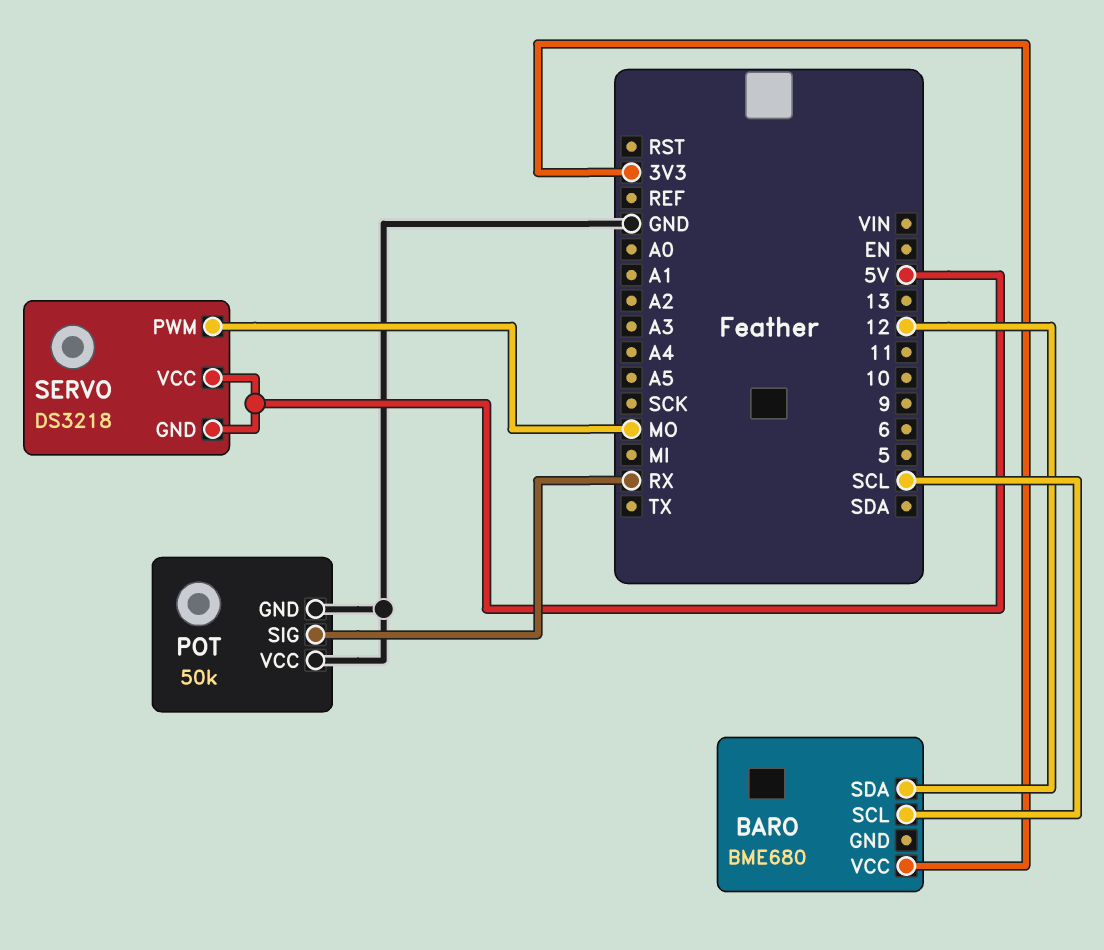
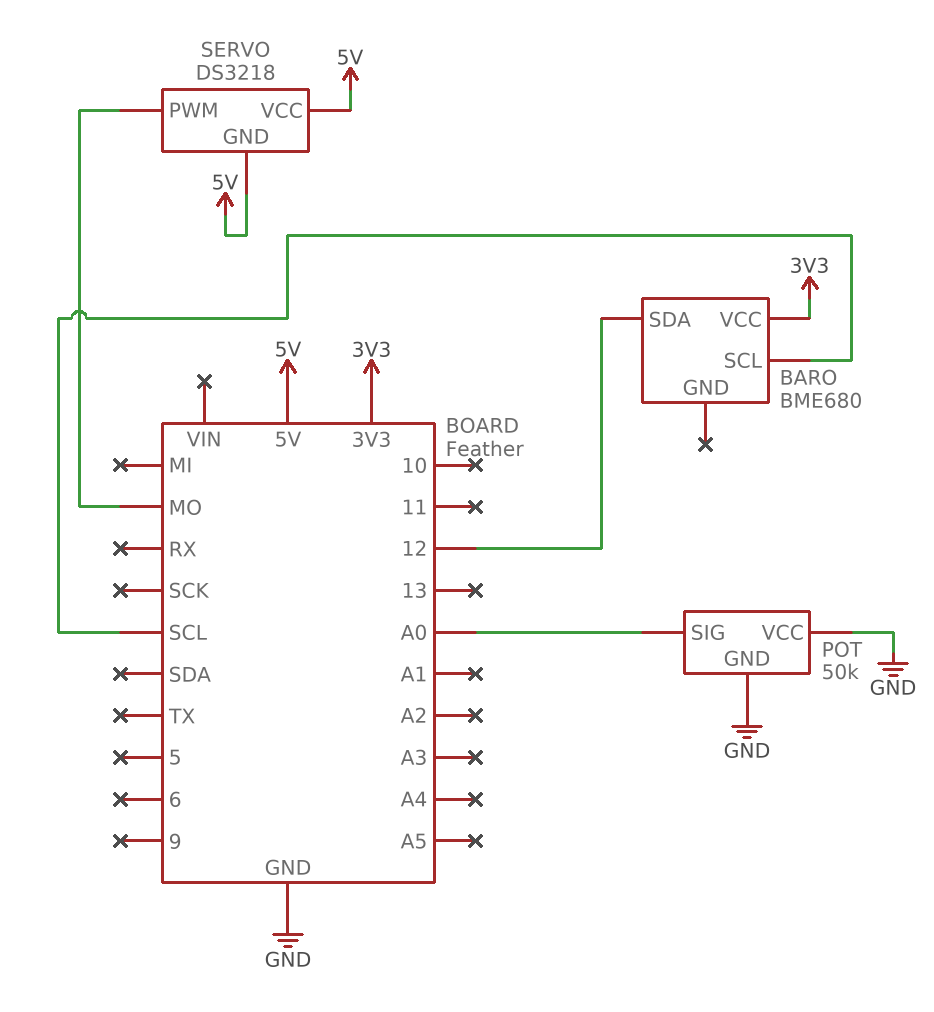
POT pin SIG: RX -> A0

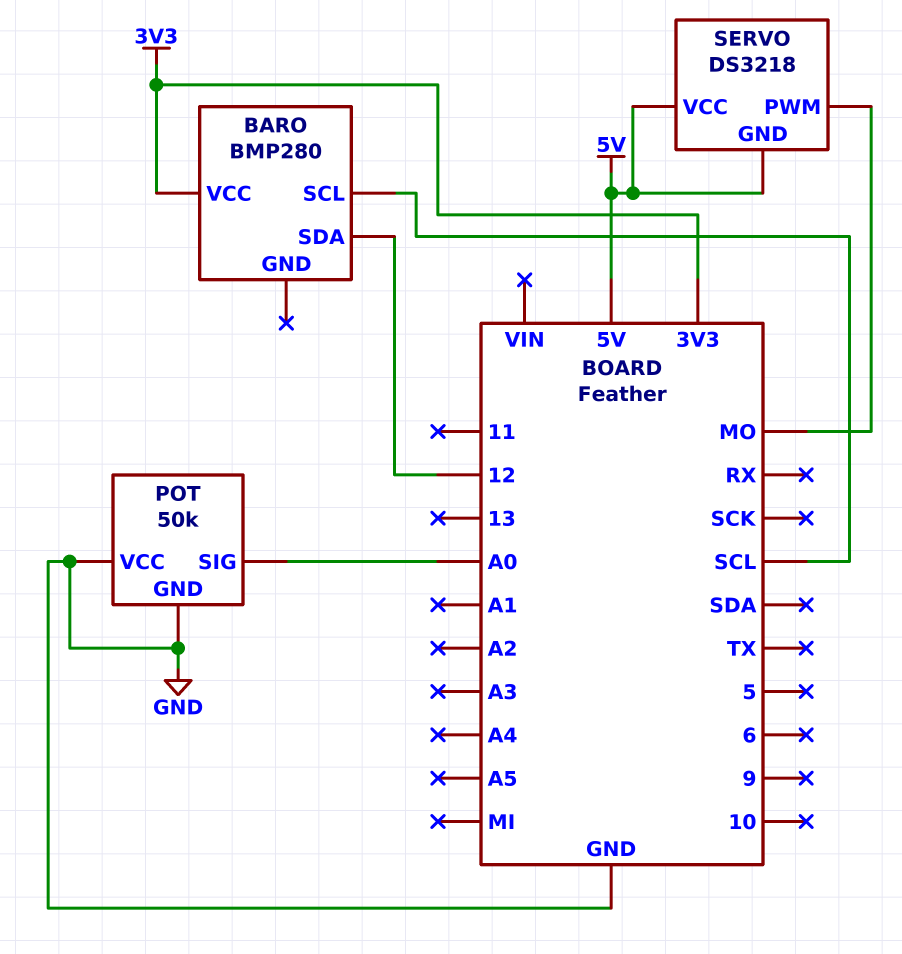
BARO: BME680 -> BMP280

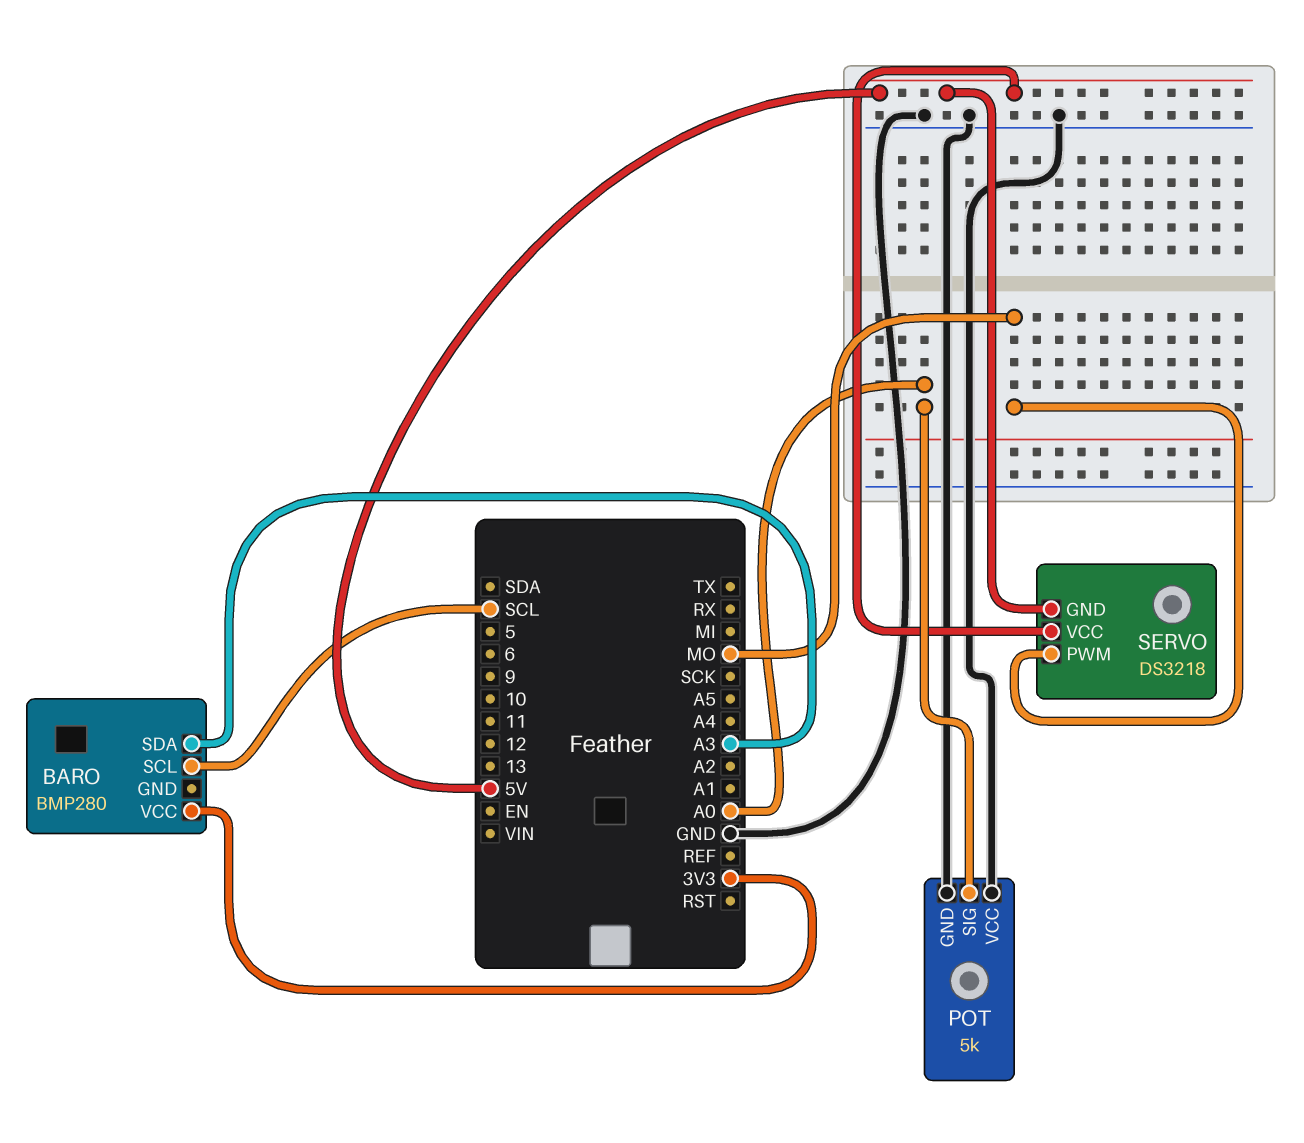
BARO pin SDA: 12 -> A3
POT: 50k -> 5k

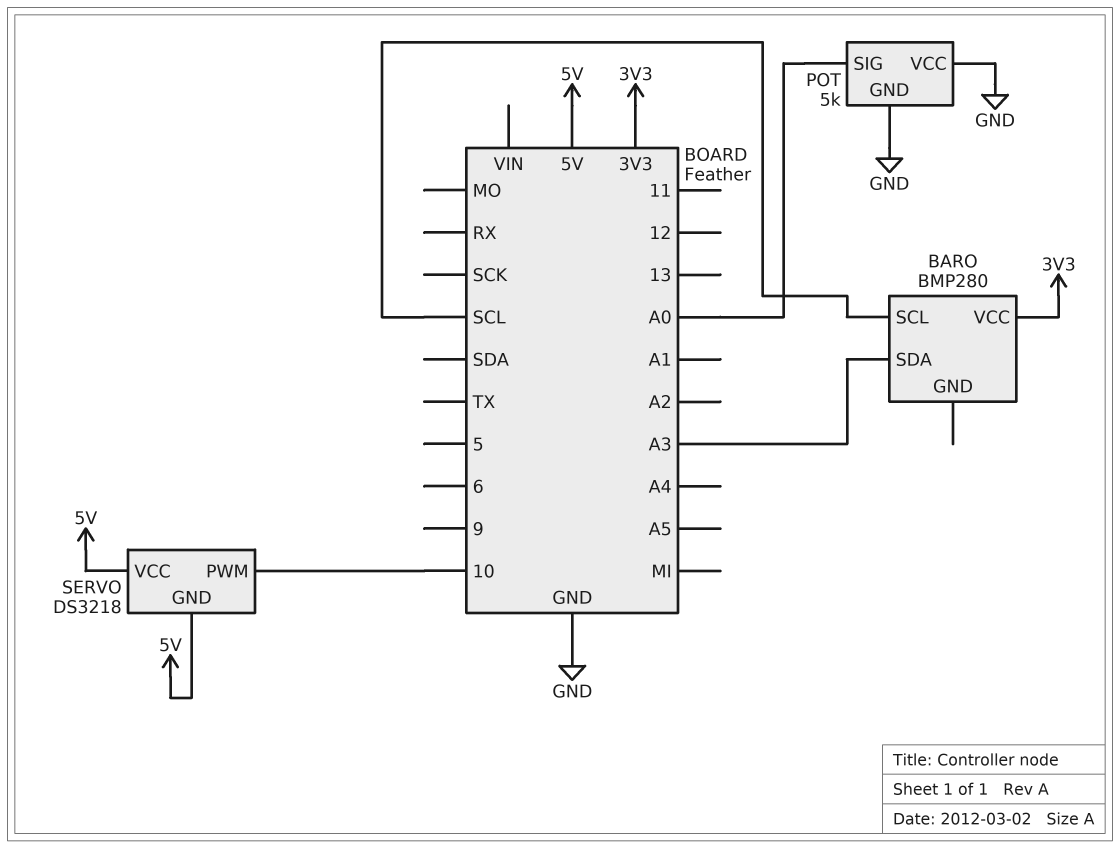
SERVO pin PWM: MO -> 10

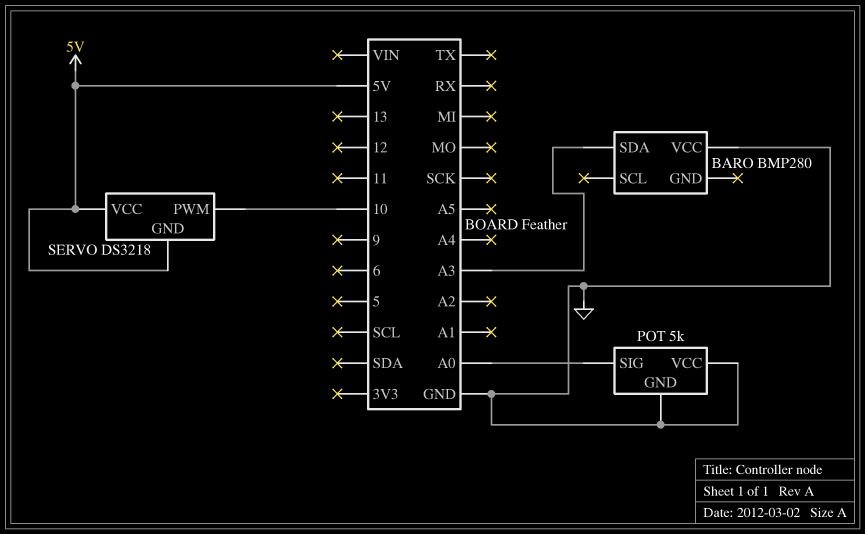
BARO pin SCL: SCL -> none
BARO pin VCC: 3V3 -> GND

